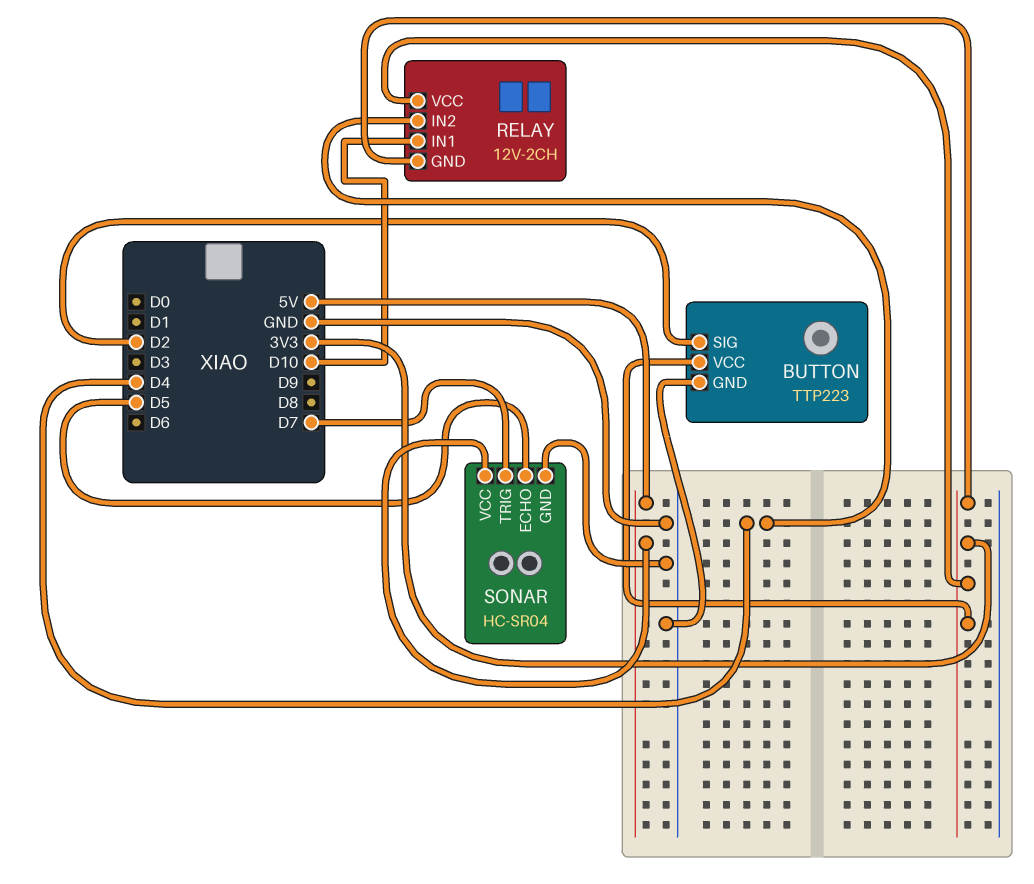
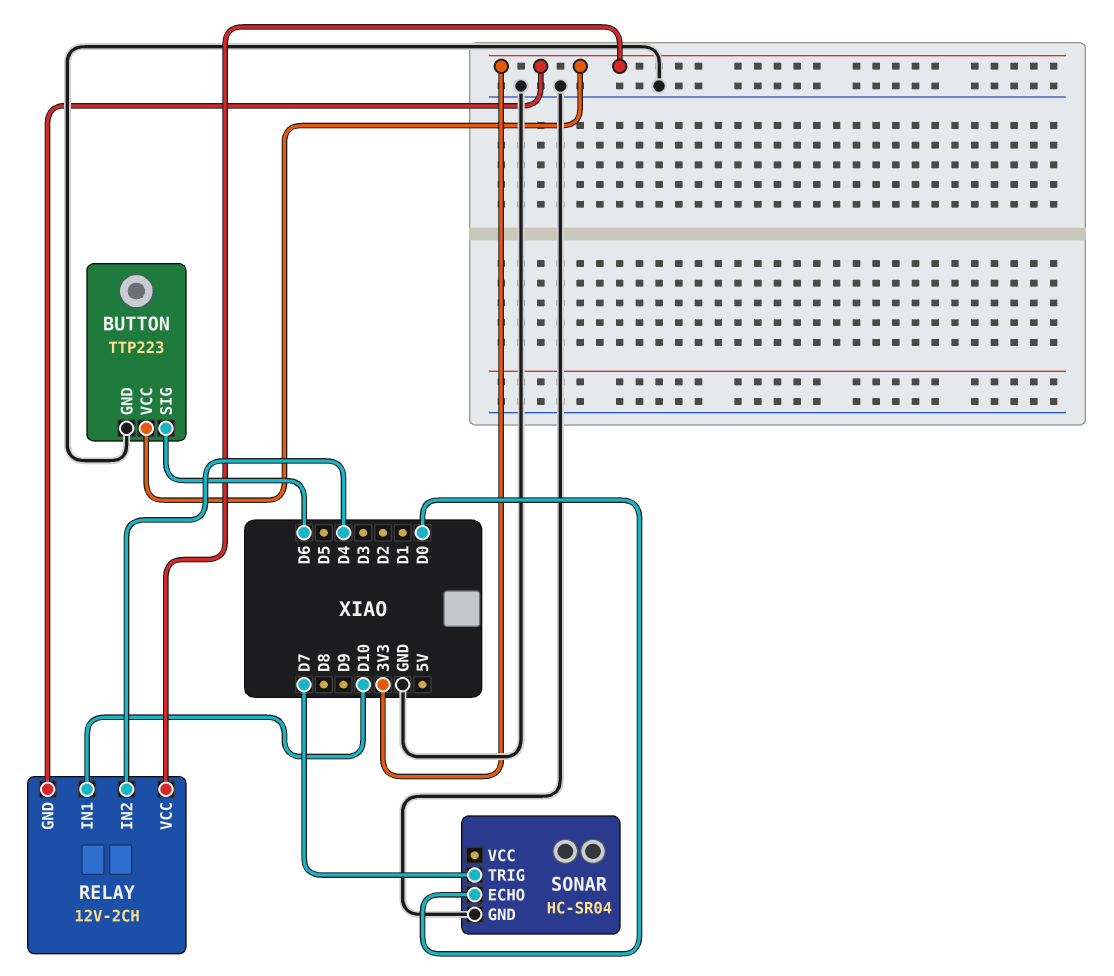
BUTTON pin SIG: D2 -> D6
SONAR pin ECHO: D5 -> D0
SONAR pin VCC: 5V -> none

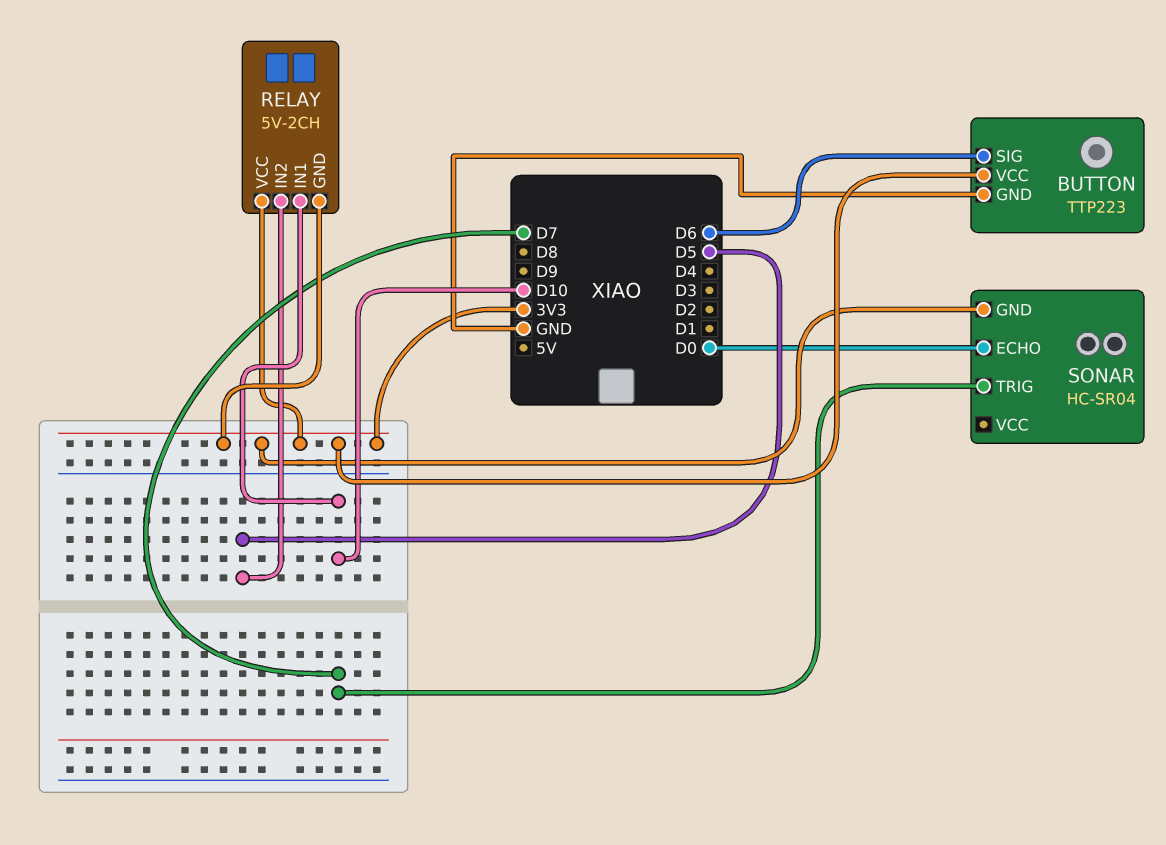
RELAY: 12V-2CH -> 5V-2CH
RELAY pin IN2: D4 -> D5
SONAR pin GND: GND -> 3V3

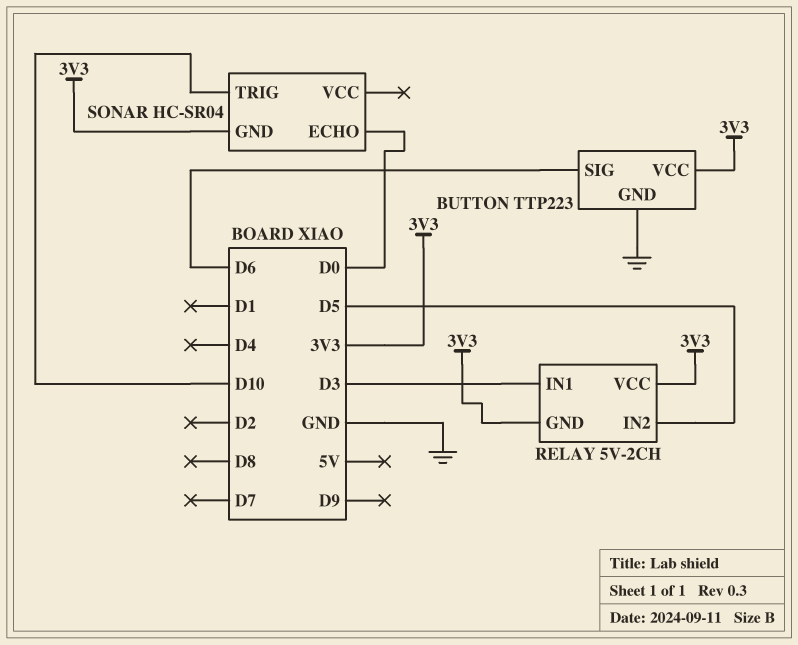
RELAY pin IN1: D10 -> D3
SONAR pin TRIG: D7 -> D10

